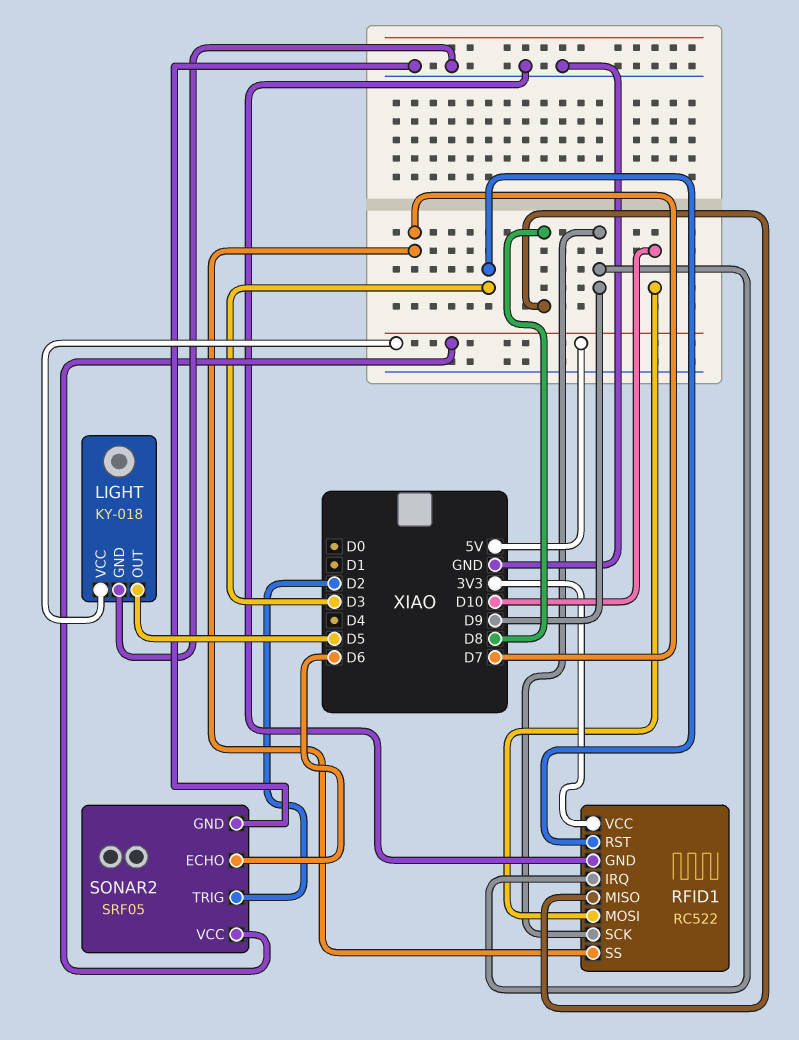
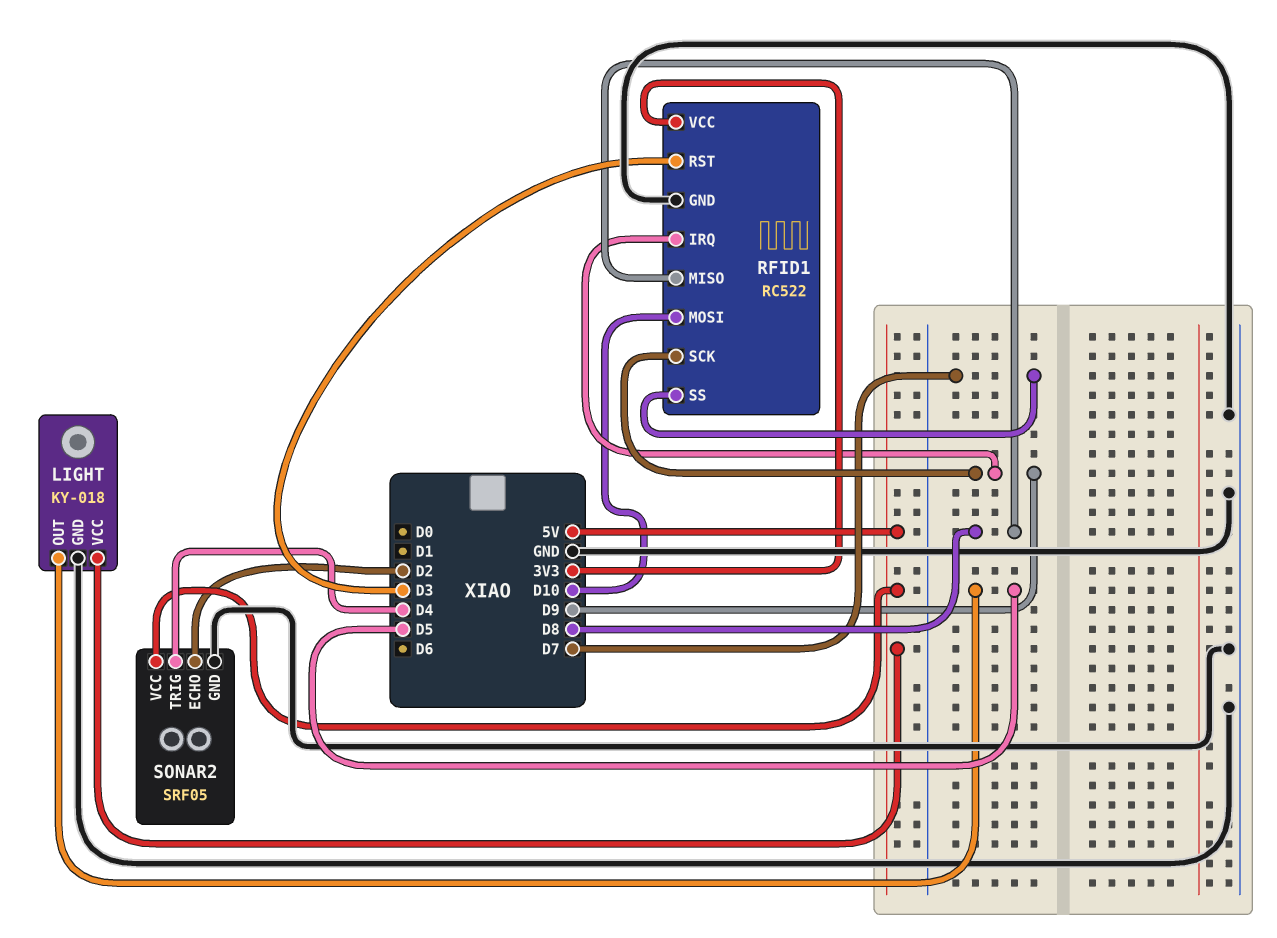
SONAR2 pin ECHO: D6 -> D2
SONAR2 pin TRIG: D2 -> D4

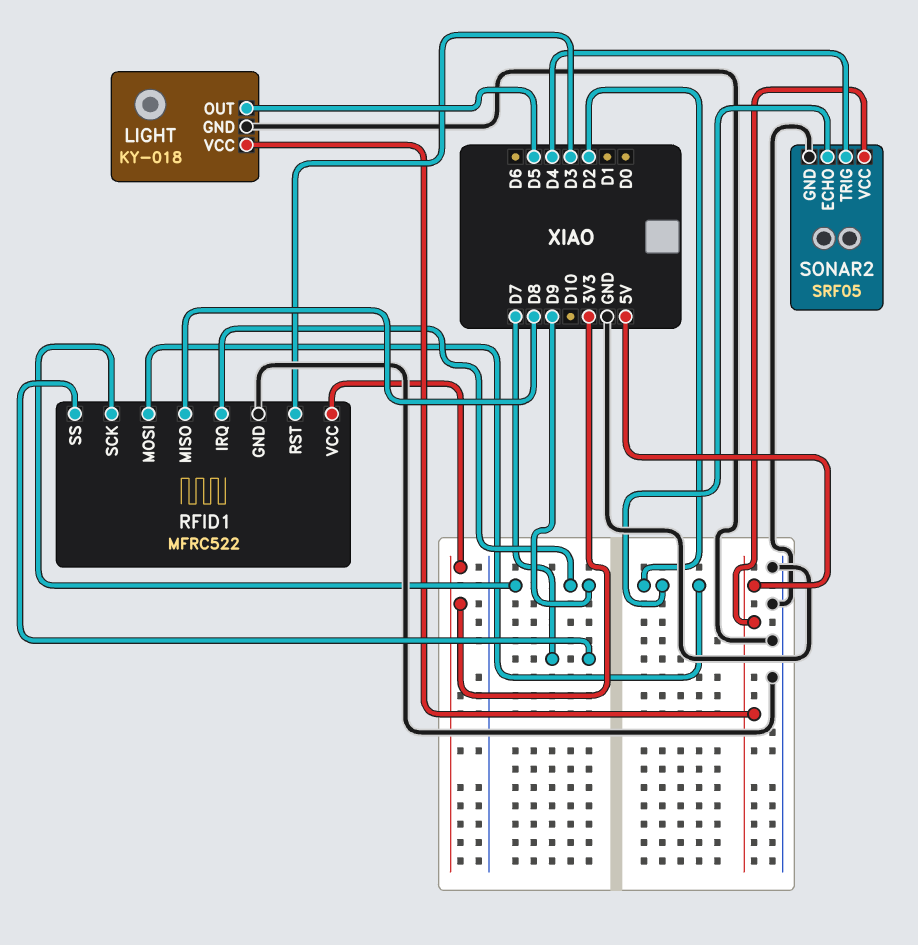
RFID1: RC522 -> MFRC522
RFID1 pin MOSI: D10 -> D2

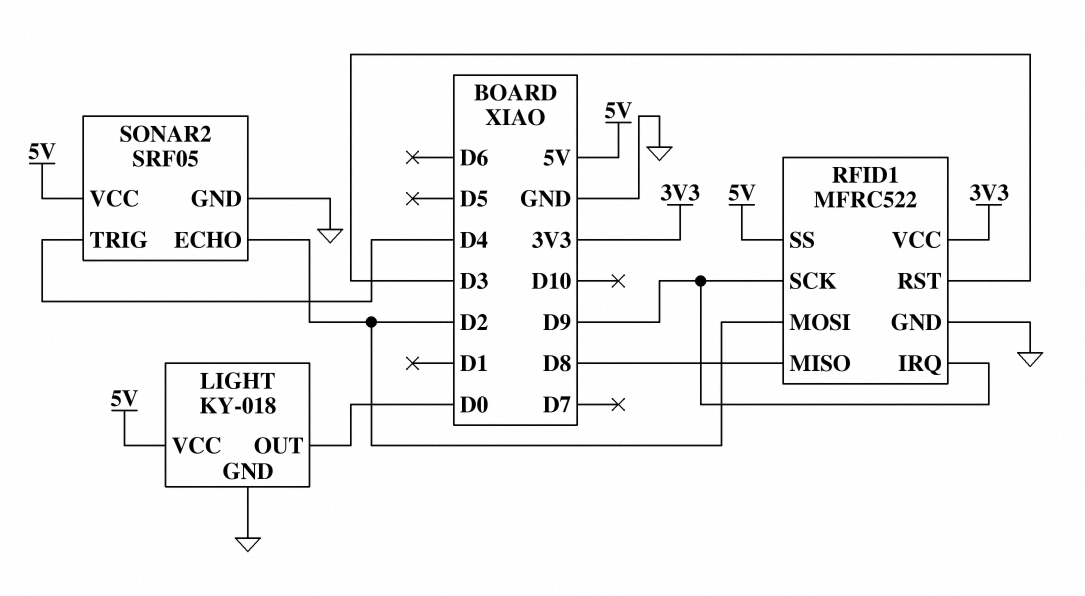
LIGHT pin OUT: D5 -> D0
RFID1 pin SS: D7 -> 5V

